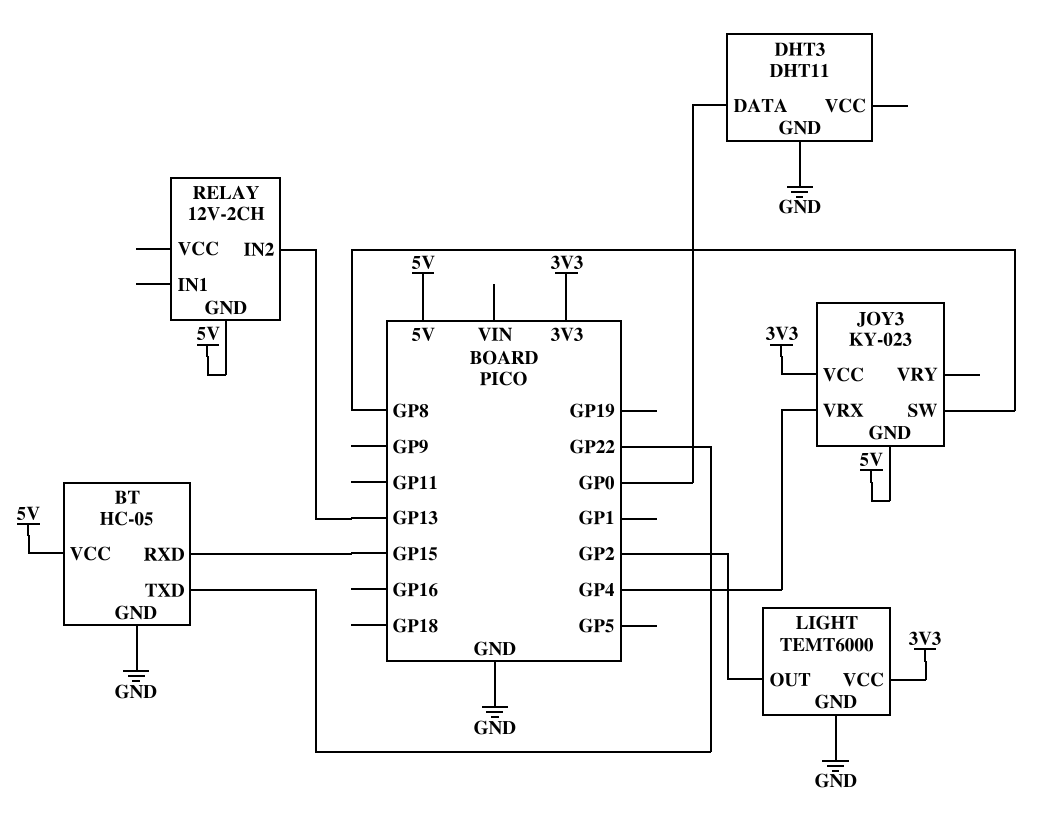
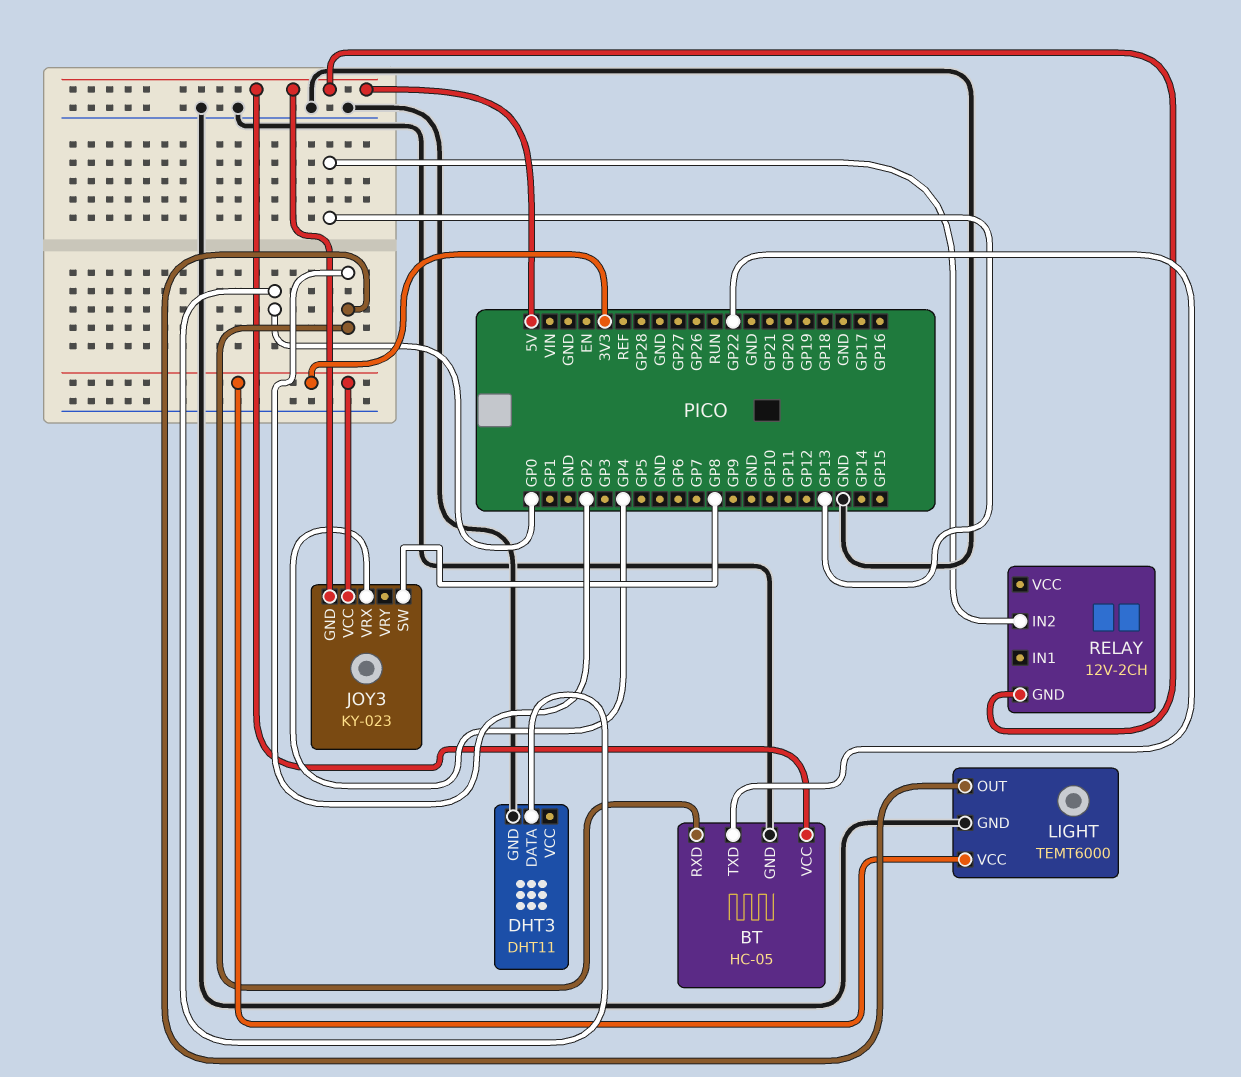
BT pin RXD: GP15 -> GP2

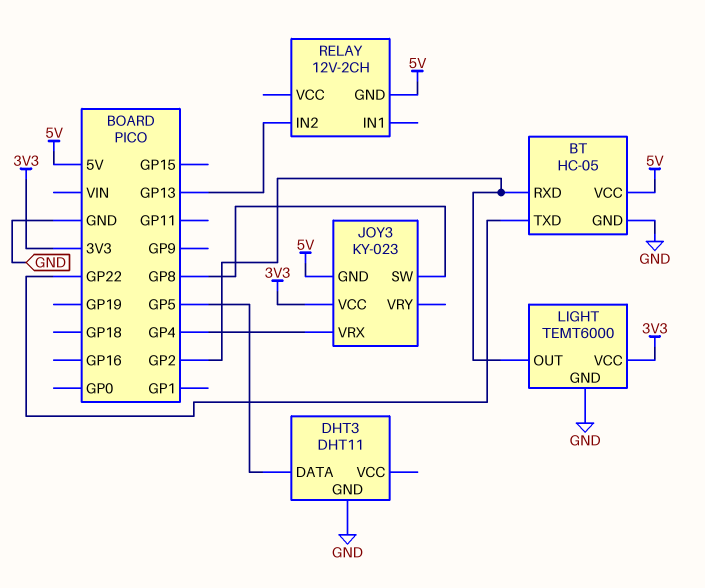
DHT3 pin DATA: GP0 -> GP5

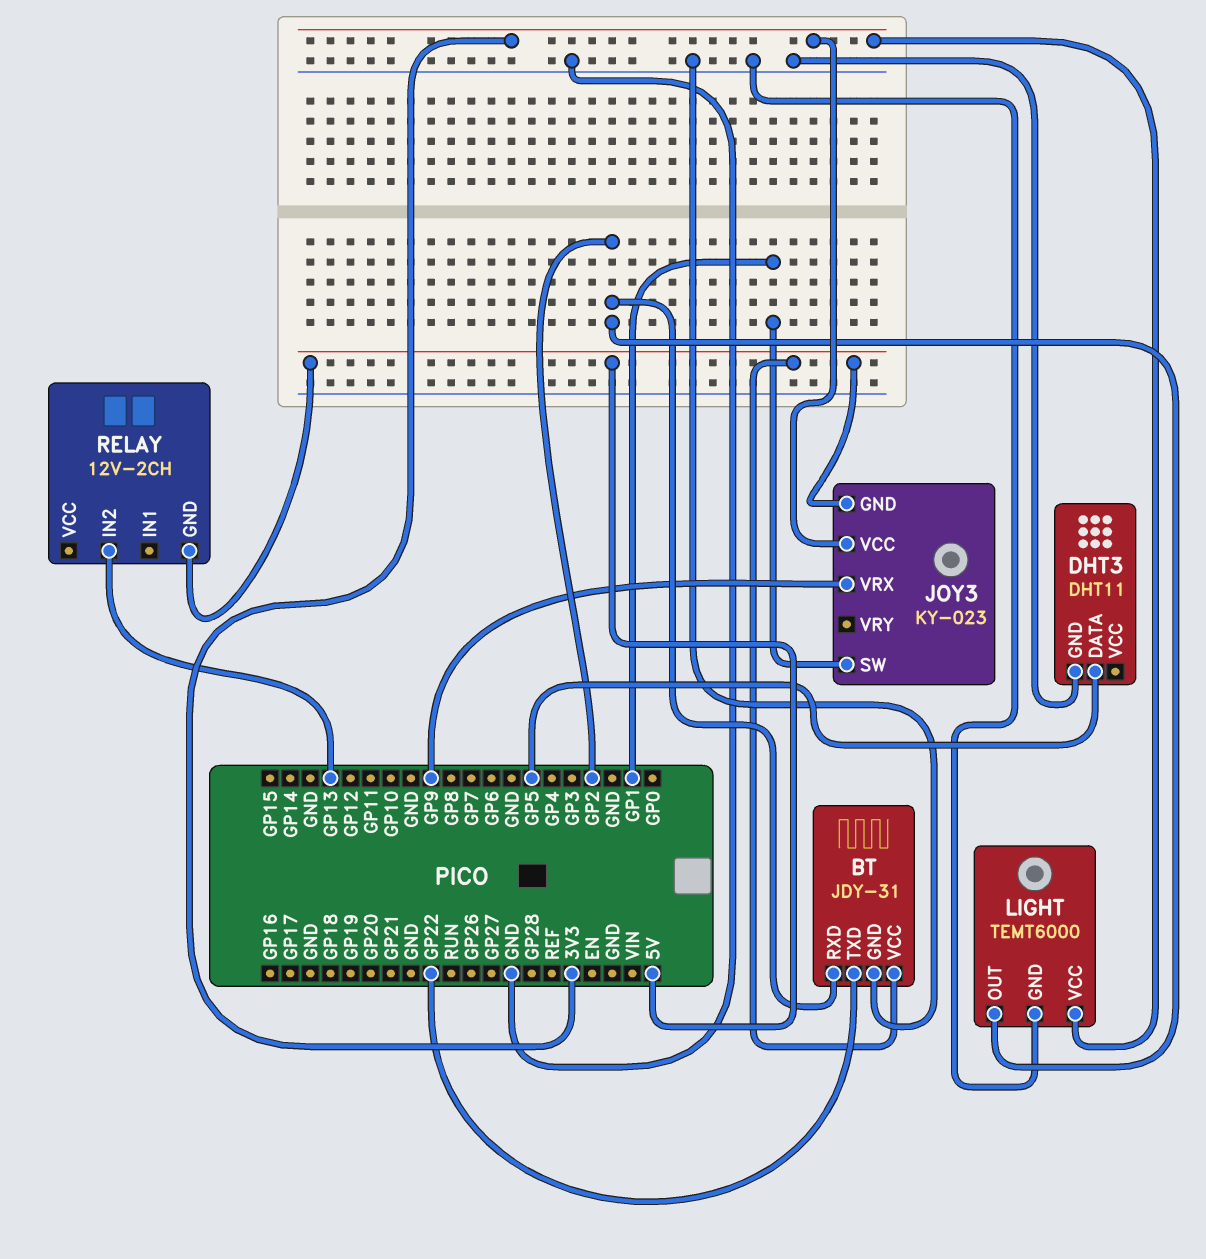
BT: HC-05 -> JDY-31
JOY3 pin SW: GP8 -> GP1
JOY3 pin VRX: GP4 -> GP9

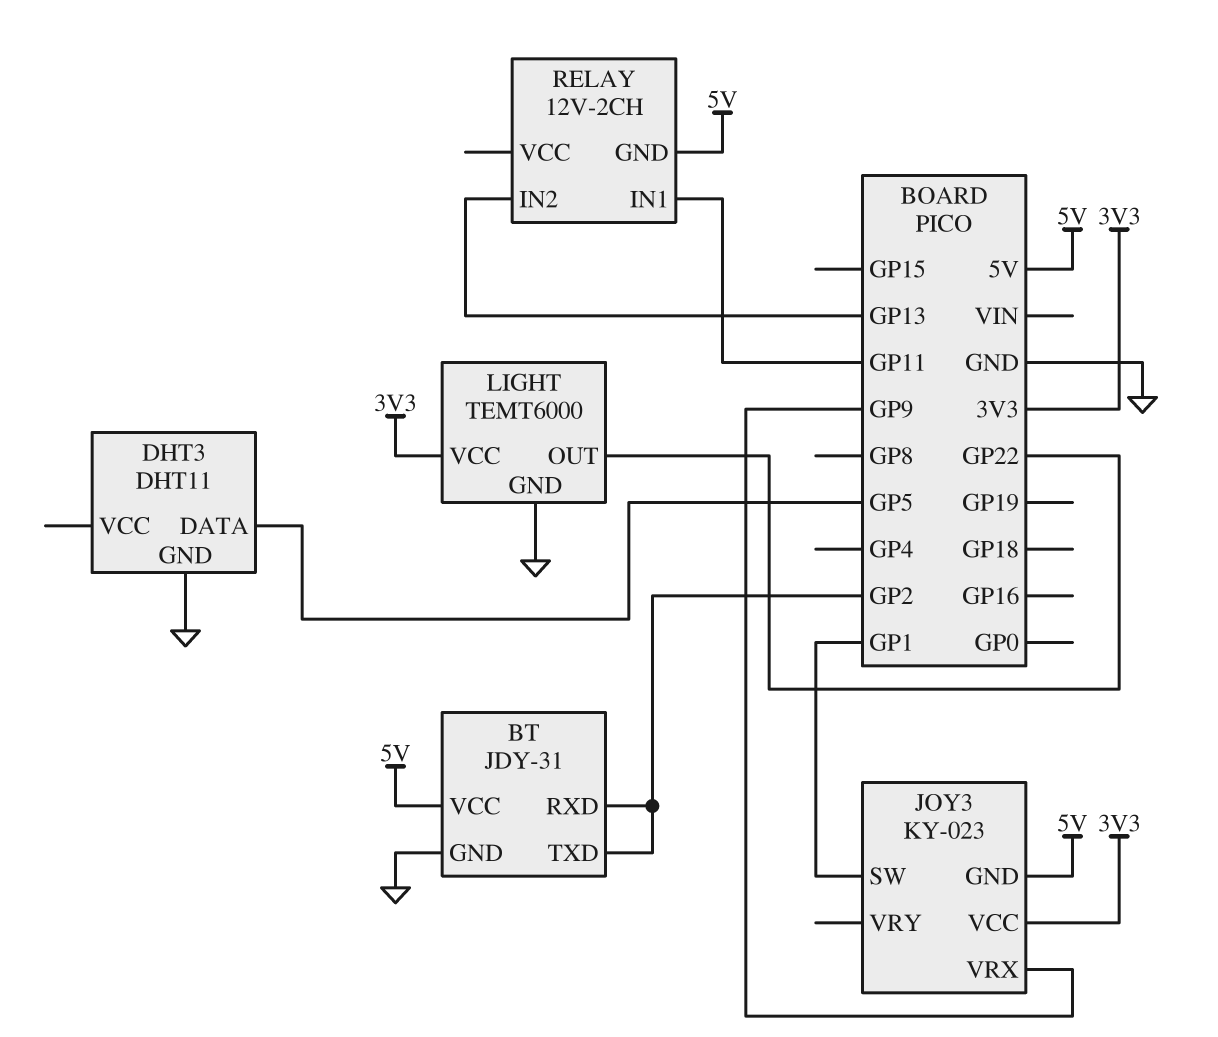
BT pin TXD: GP22 -> GP2
LIGHT pin OUT: GP2 -> GP22
RELAY pin IN1: none -> GP11

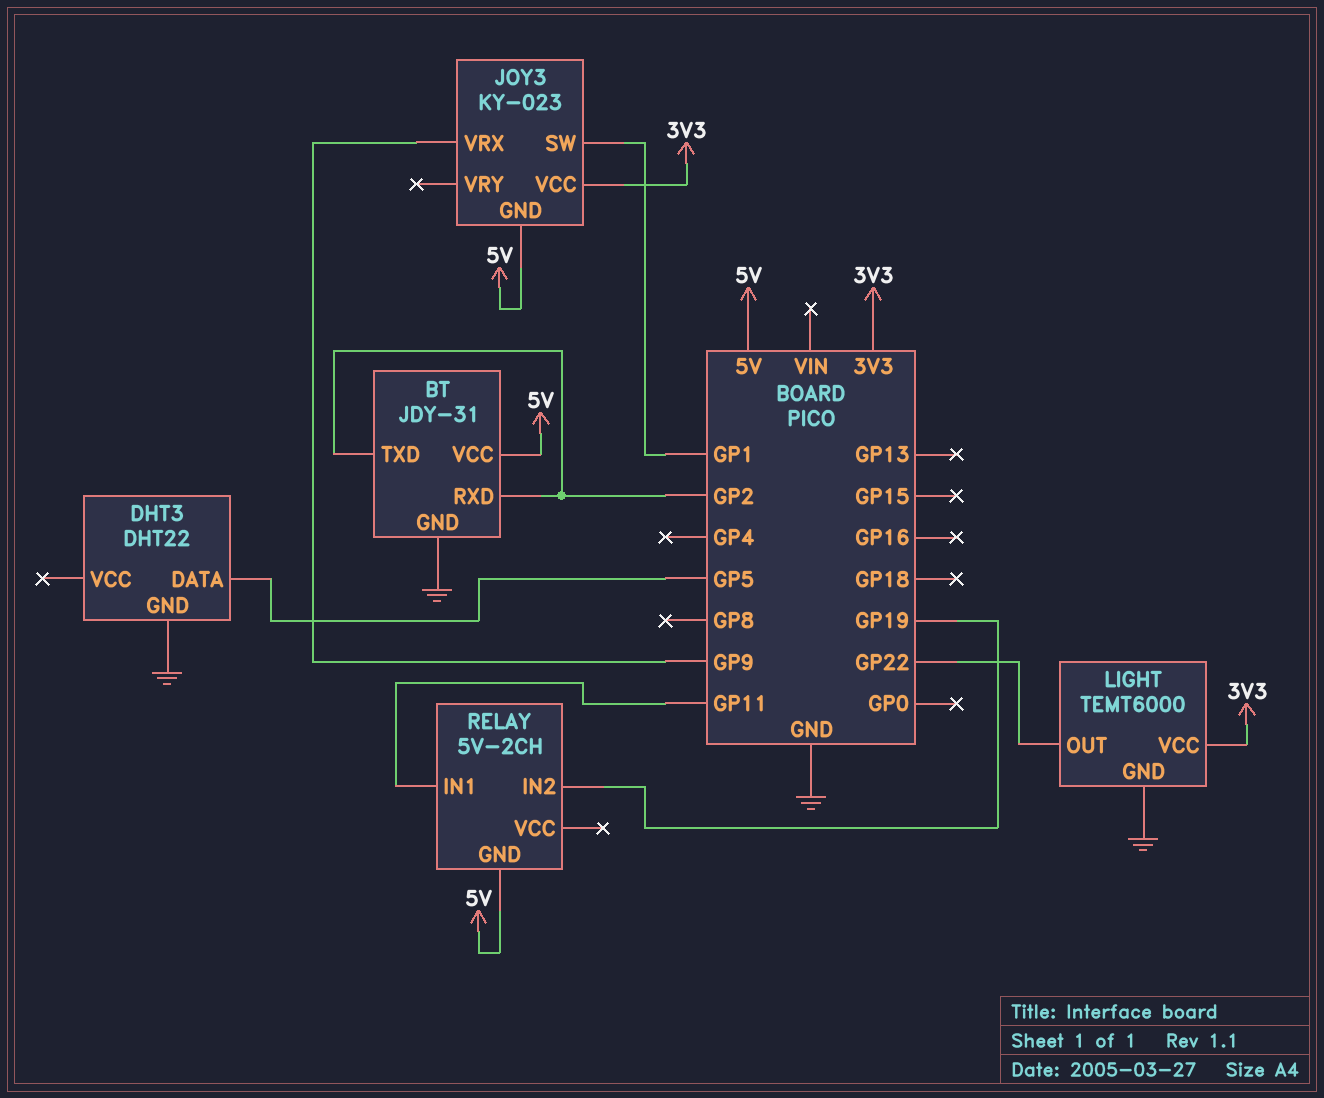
DHT3: DHT11 -> DHT22
RELAY: 12V-2CH -> 5V-2CH
RELAY pin IN2: GP13 -> GP19

